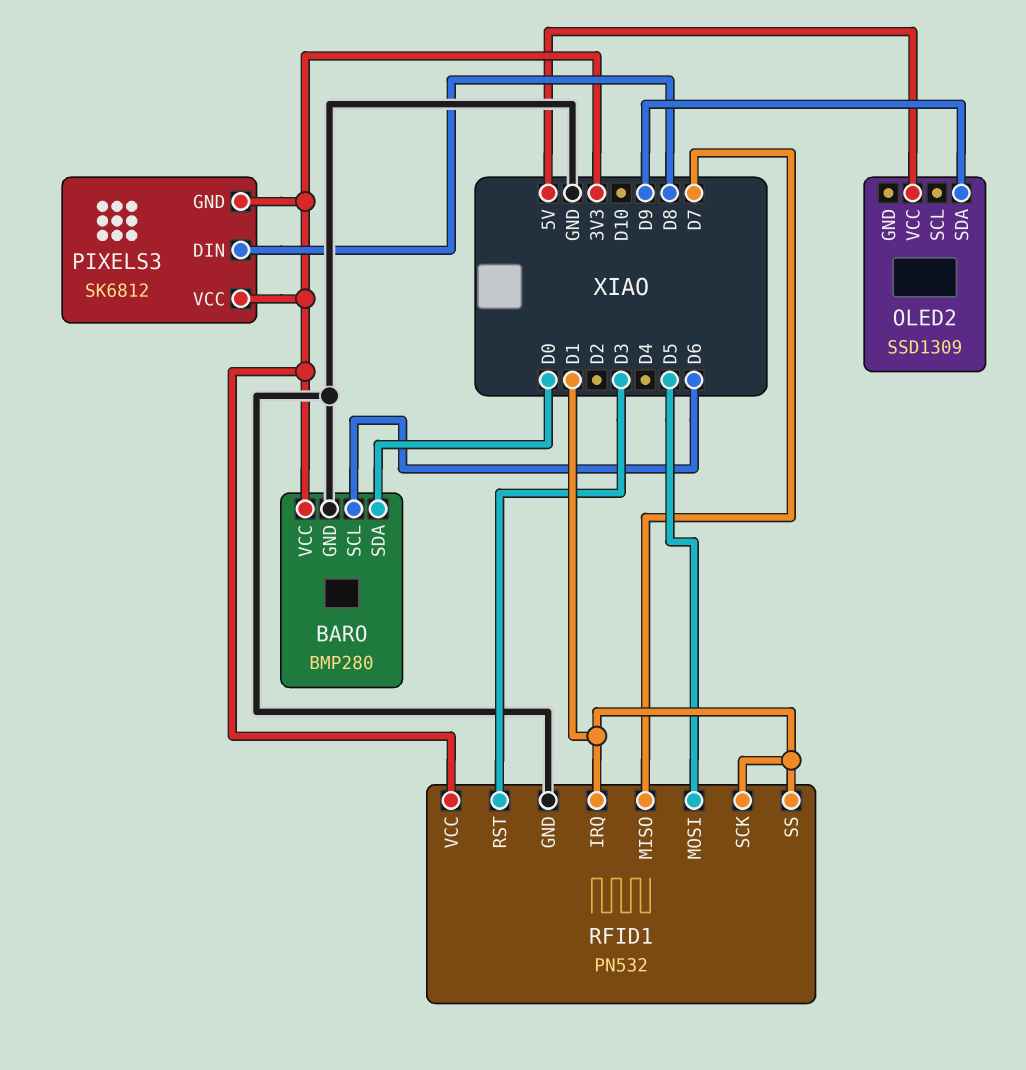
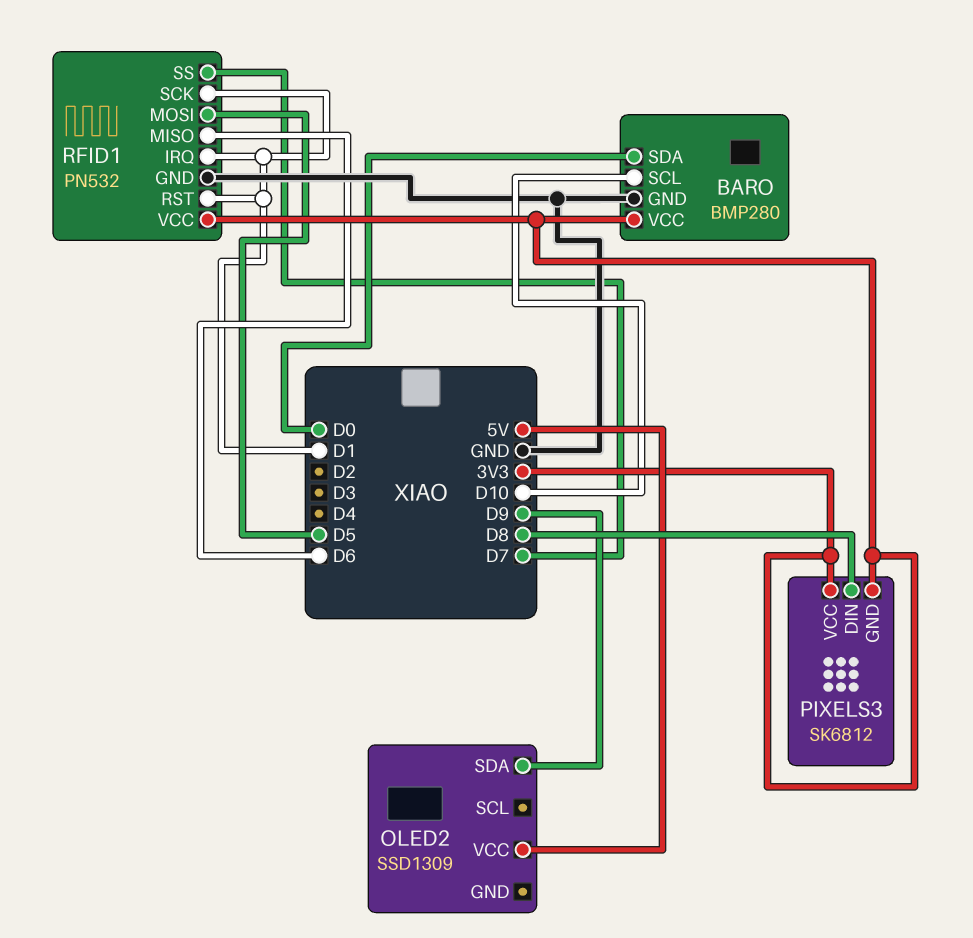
BARO pin SCL: D6 -> D10
RFID1 pin MISO: D7 -> D6
RFID1 pin RST: D3 -> D1
RFID1 pin SS: D1 -> D7

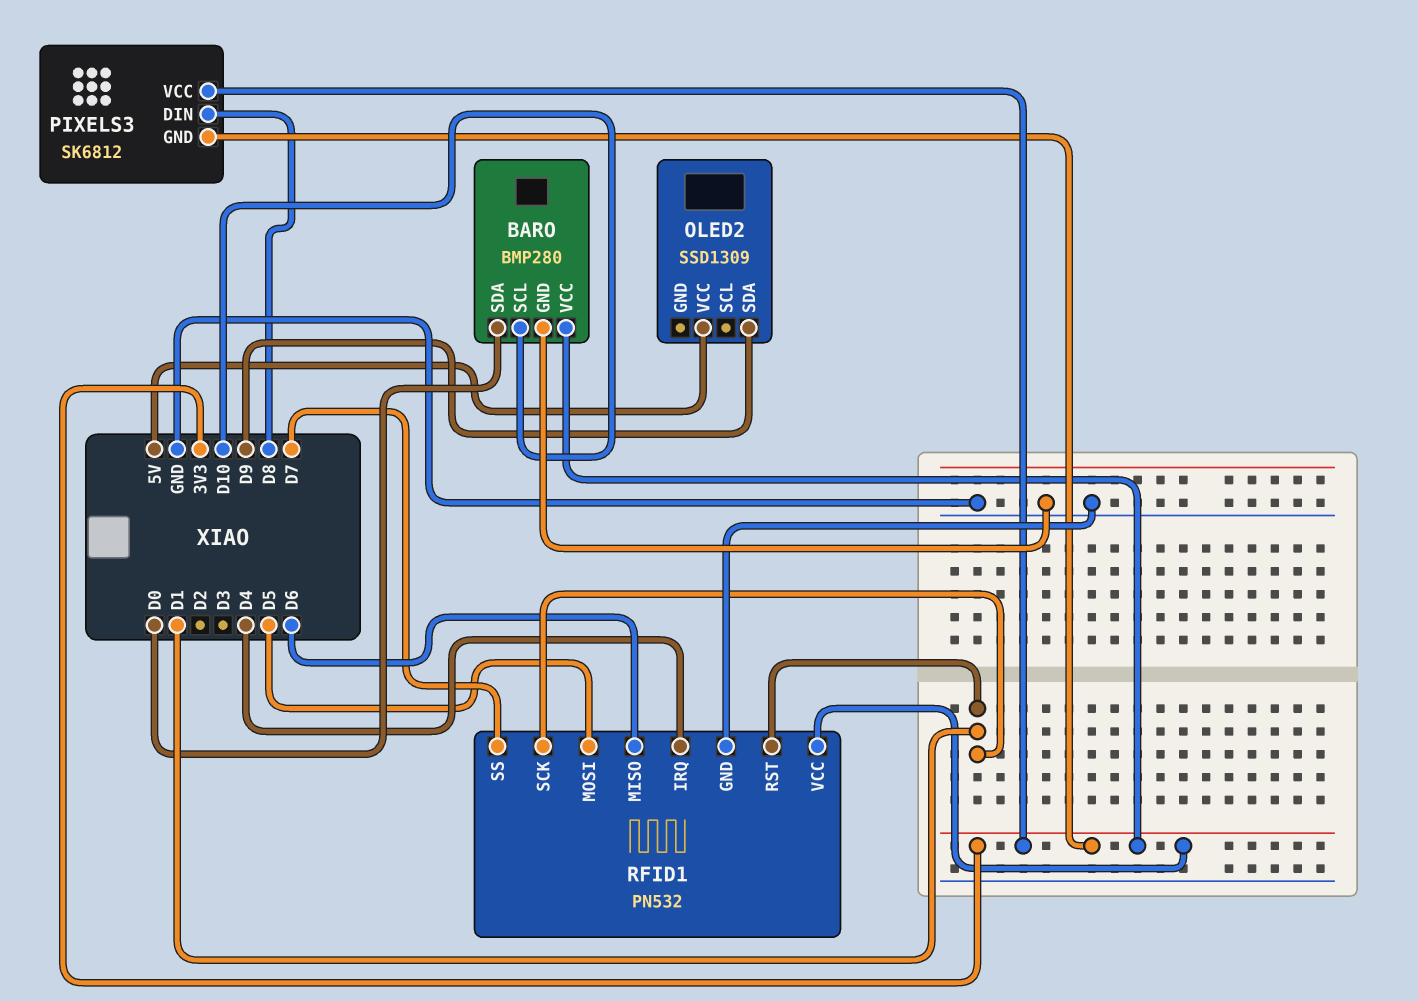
RFID1 pin IRQ: D1 -> D4

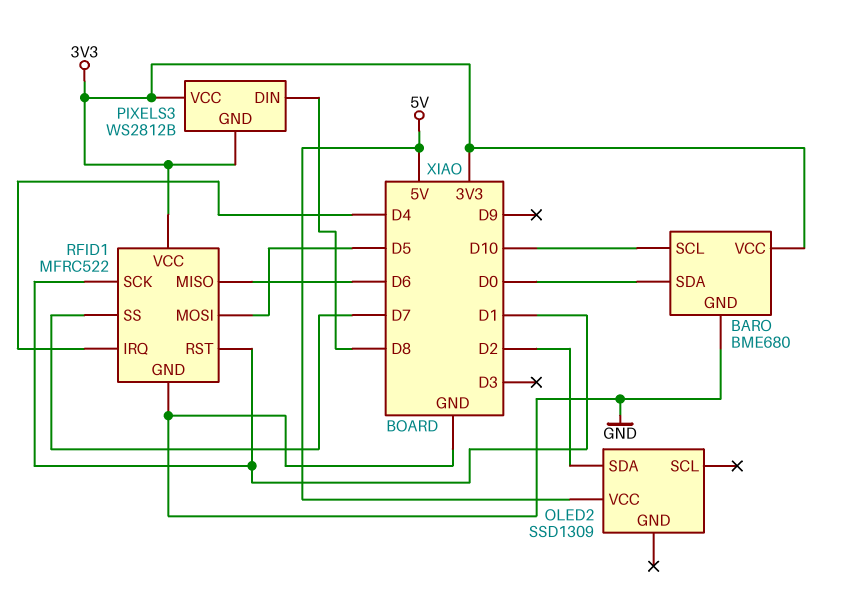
BARO: BMP280 -> BME680
OLED2 pin SDA: D9 -> D2
PIXELS3: SK6812 -> WS2812B
RFID1: PN532 -> MFRC522

